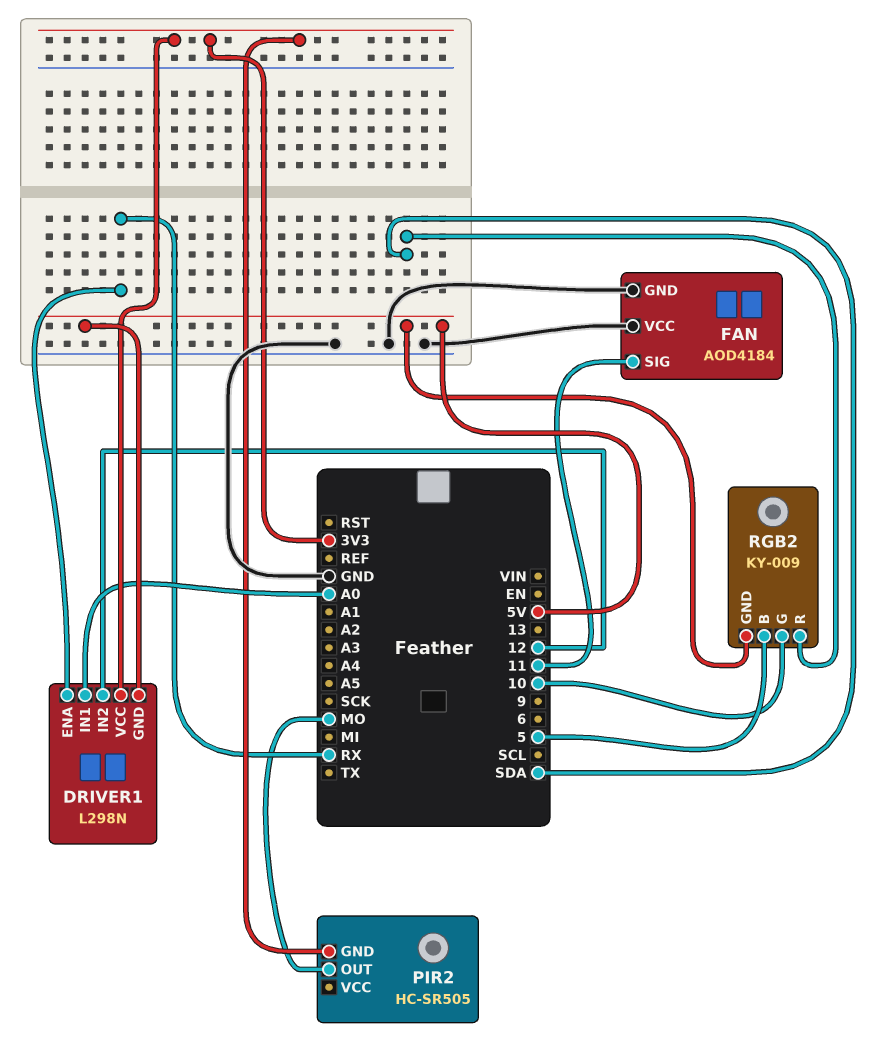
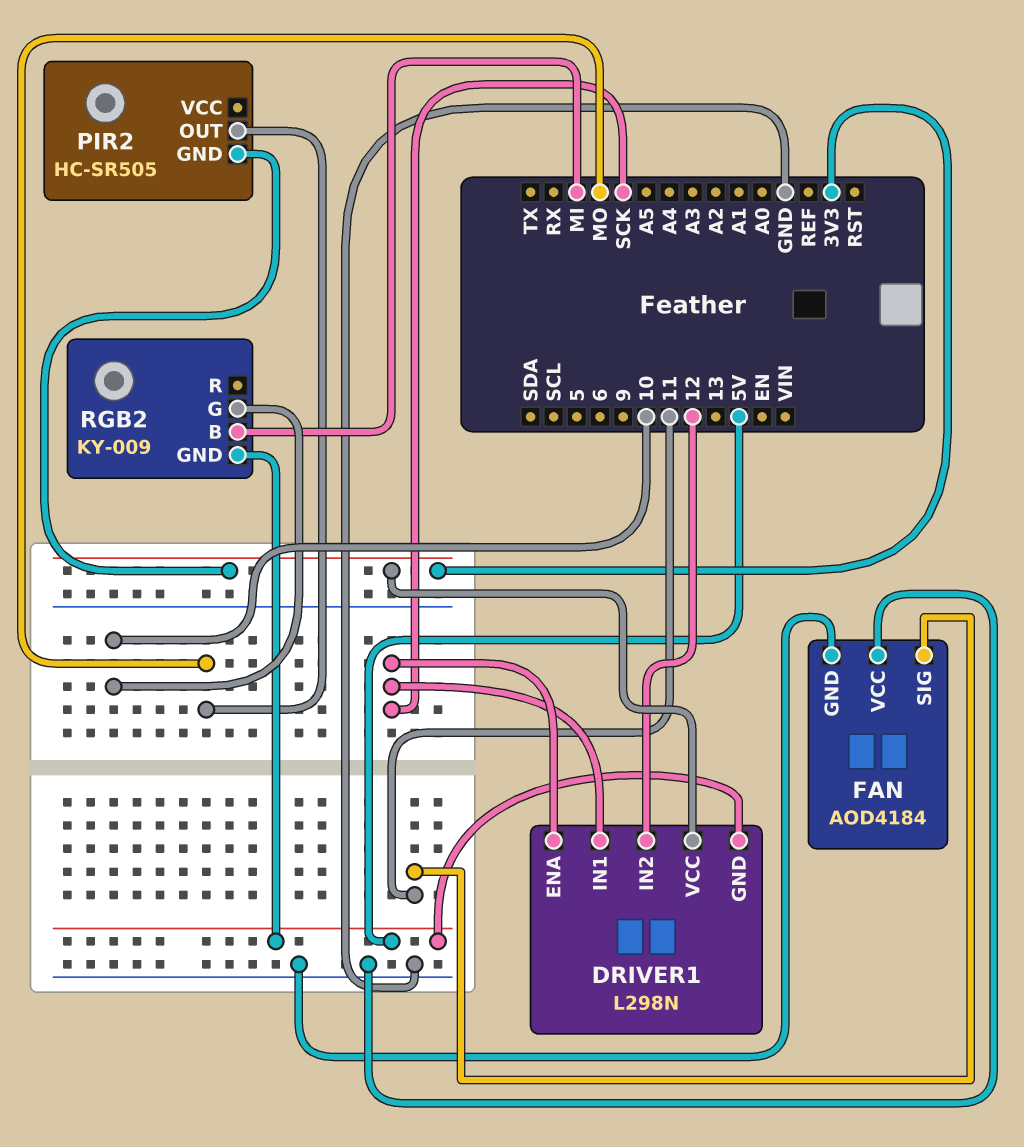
DRIVER1 pin ENA: RX -> SCK
DRIVER1 pin IN1: A0 -> SCK
RGB2 pin B: 5 -> MI
RGB2 pin R: SDA -> none

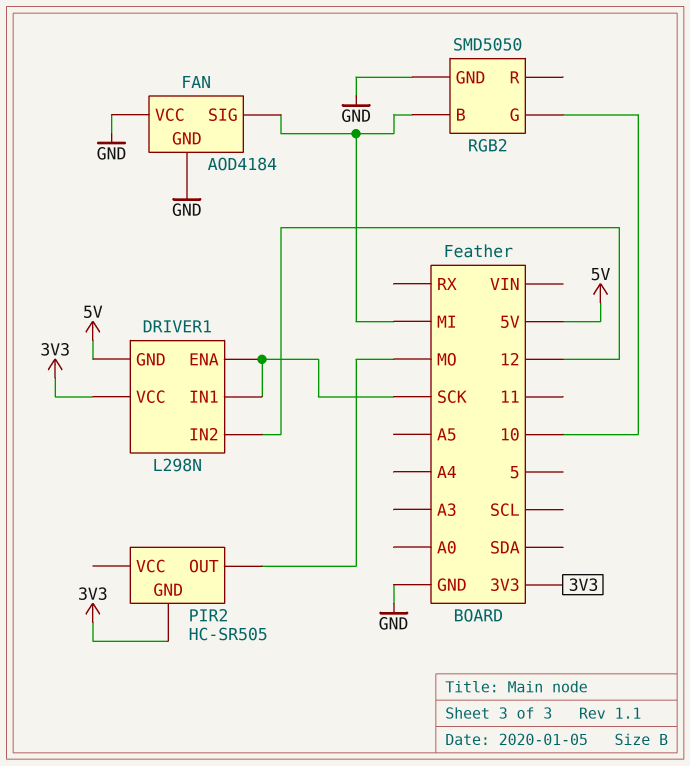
FAN pin SIG: 11 -> MI
RGB2: KY-009 -> SMD5050
RGB2 pin GND: 5V -> GND

